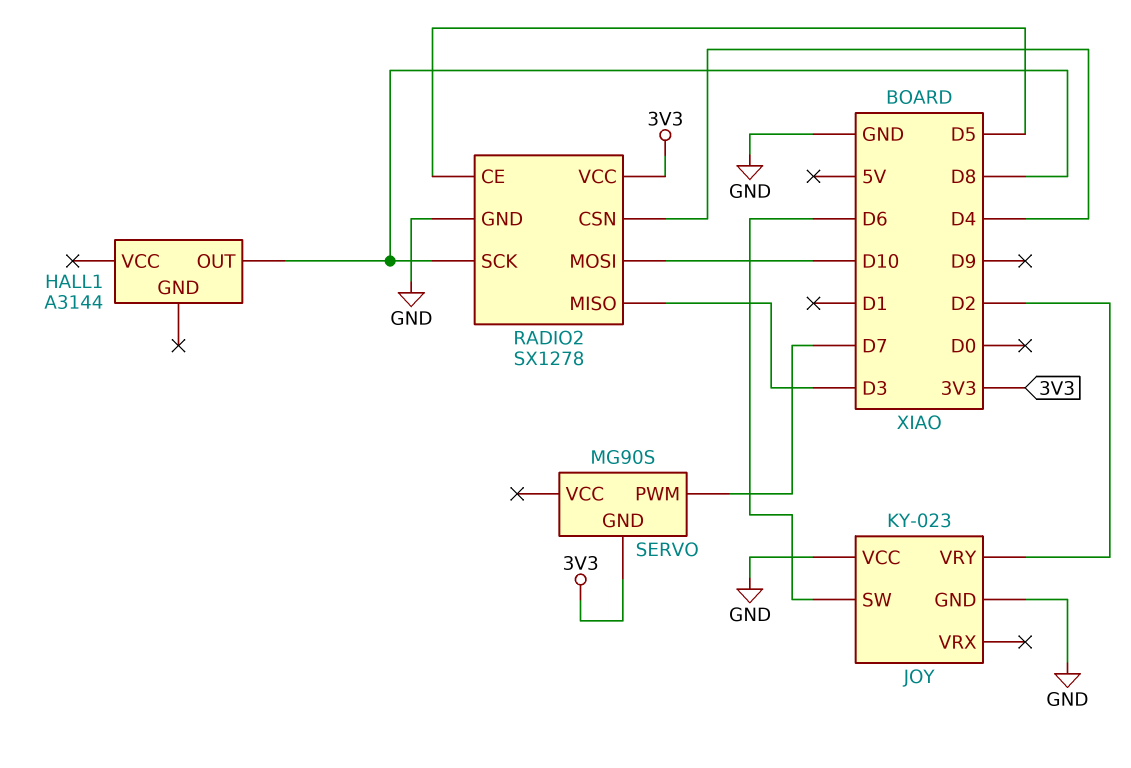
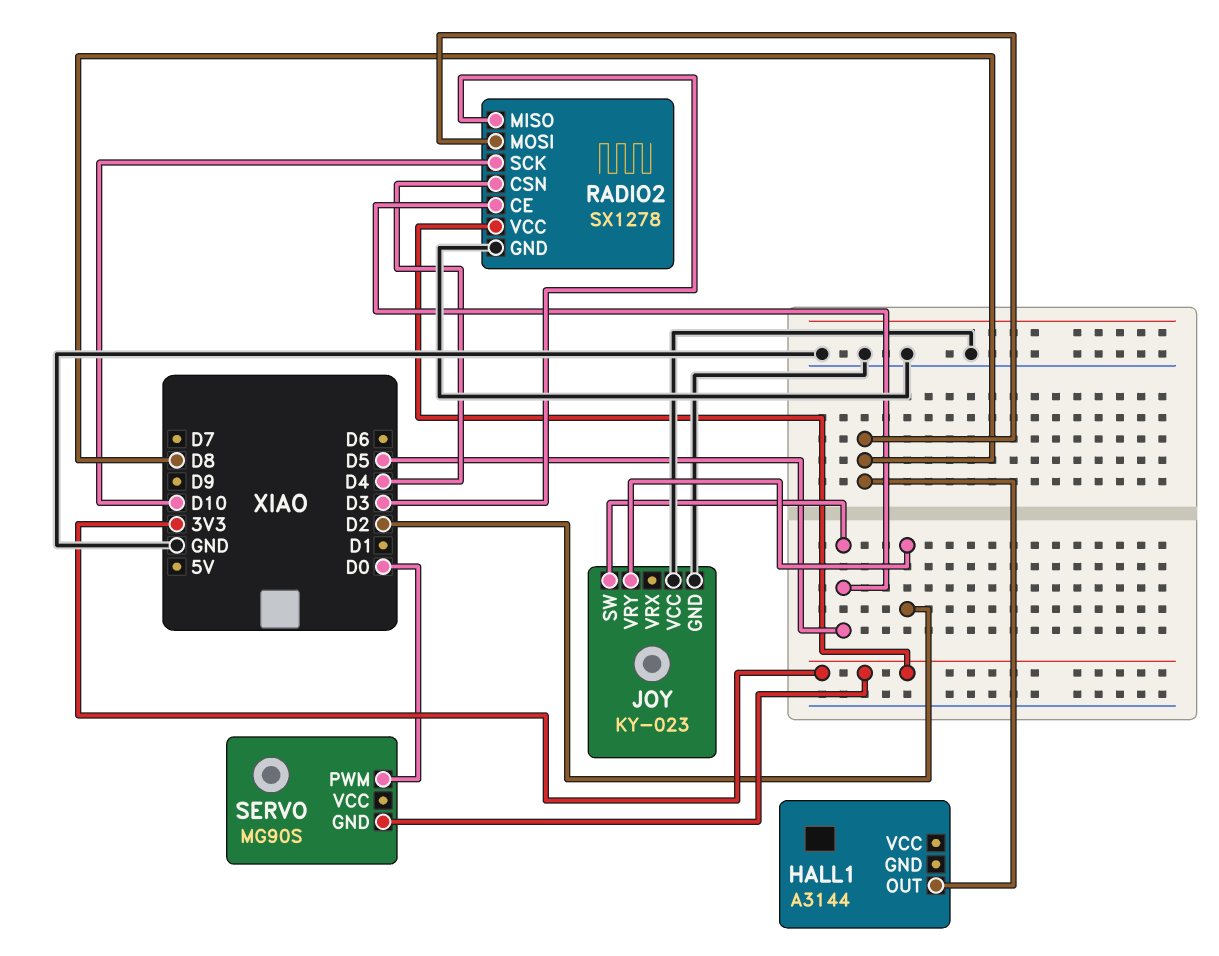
JOY pin SW: D6 -> D5
RADIO2 pin MOSI: D10 -> D8
RADIO2 pin SCK: D8 -> D10
SERVO pin PWM: D7 -> D0

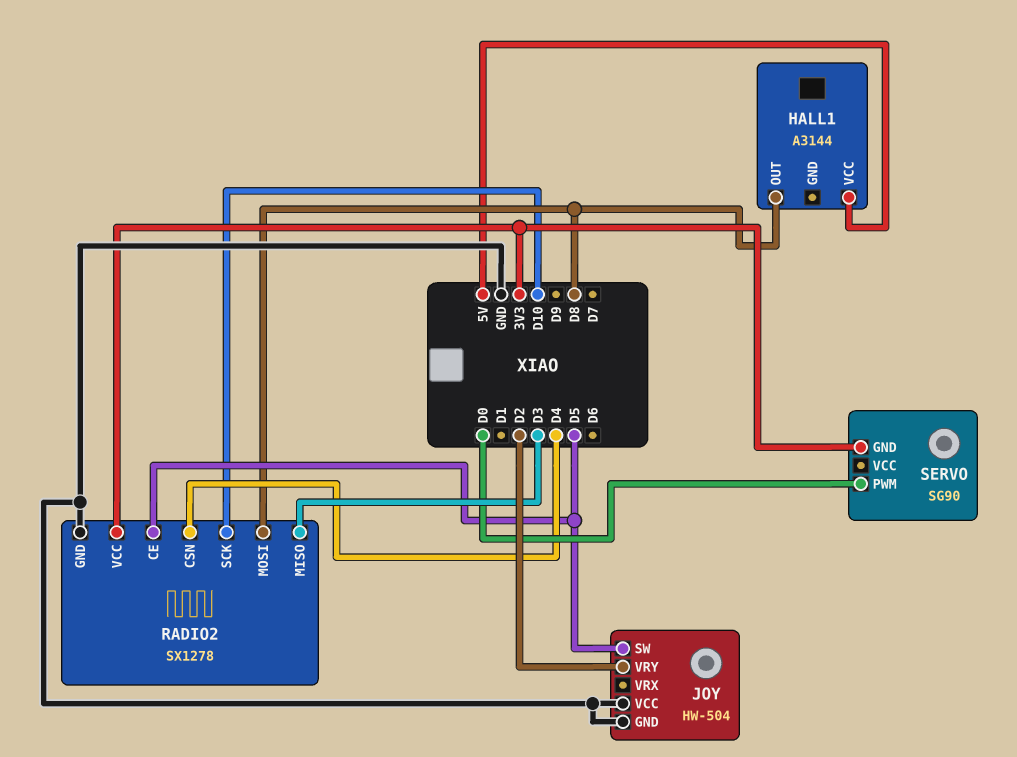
HALL1 pin VCC: none -> 5V
JOY: KY-023 -> HW-504
SERVO: MG90S -> SG90

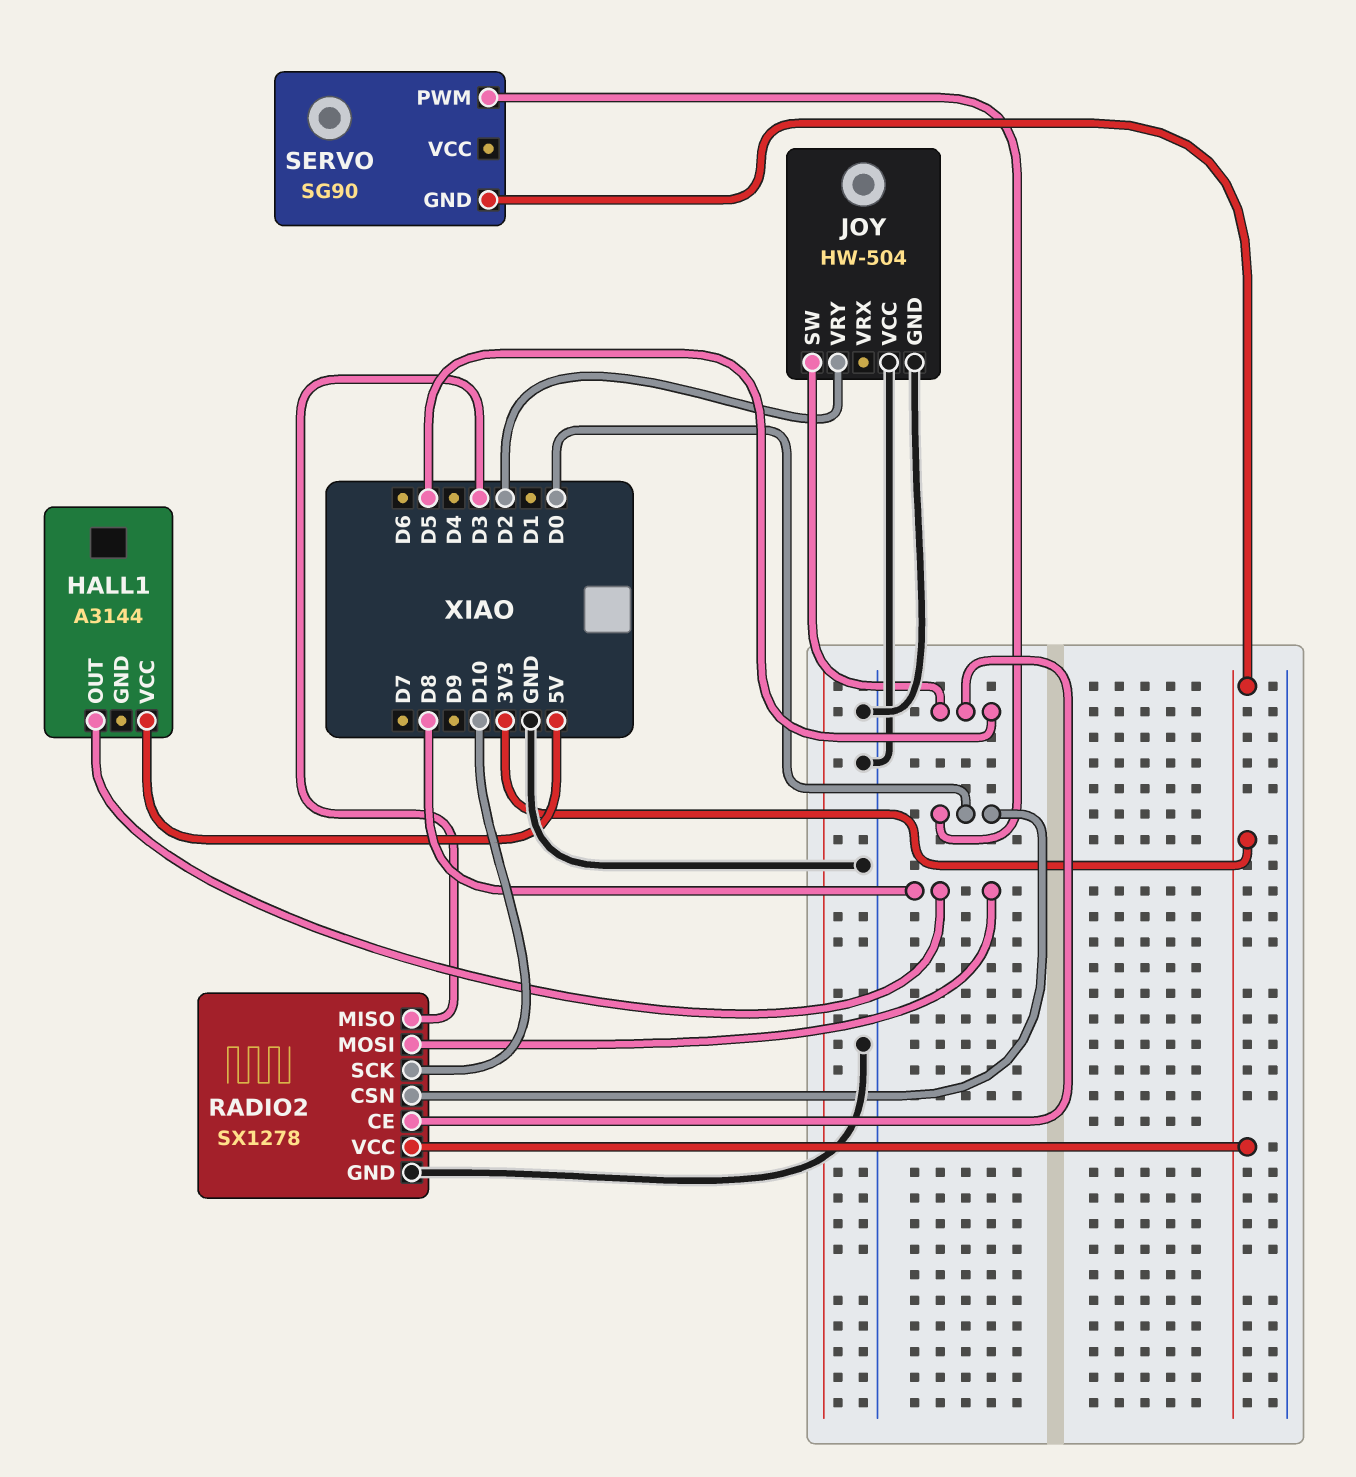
RADIO2 pin CSN: D4 -> D0

